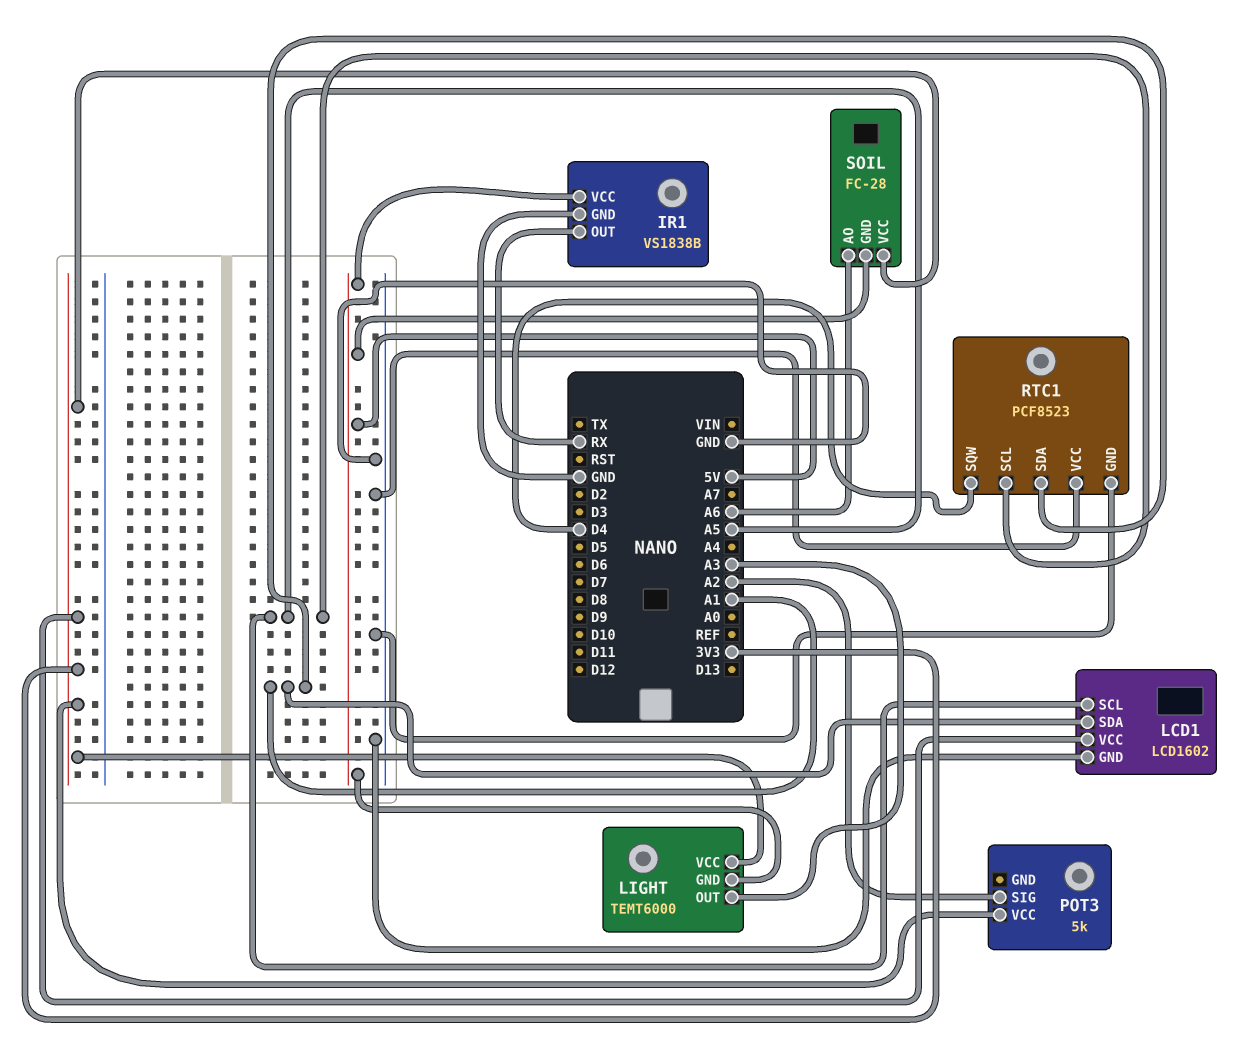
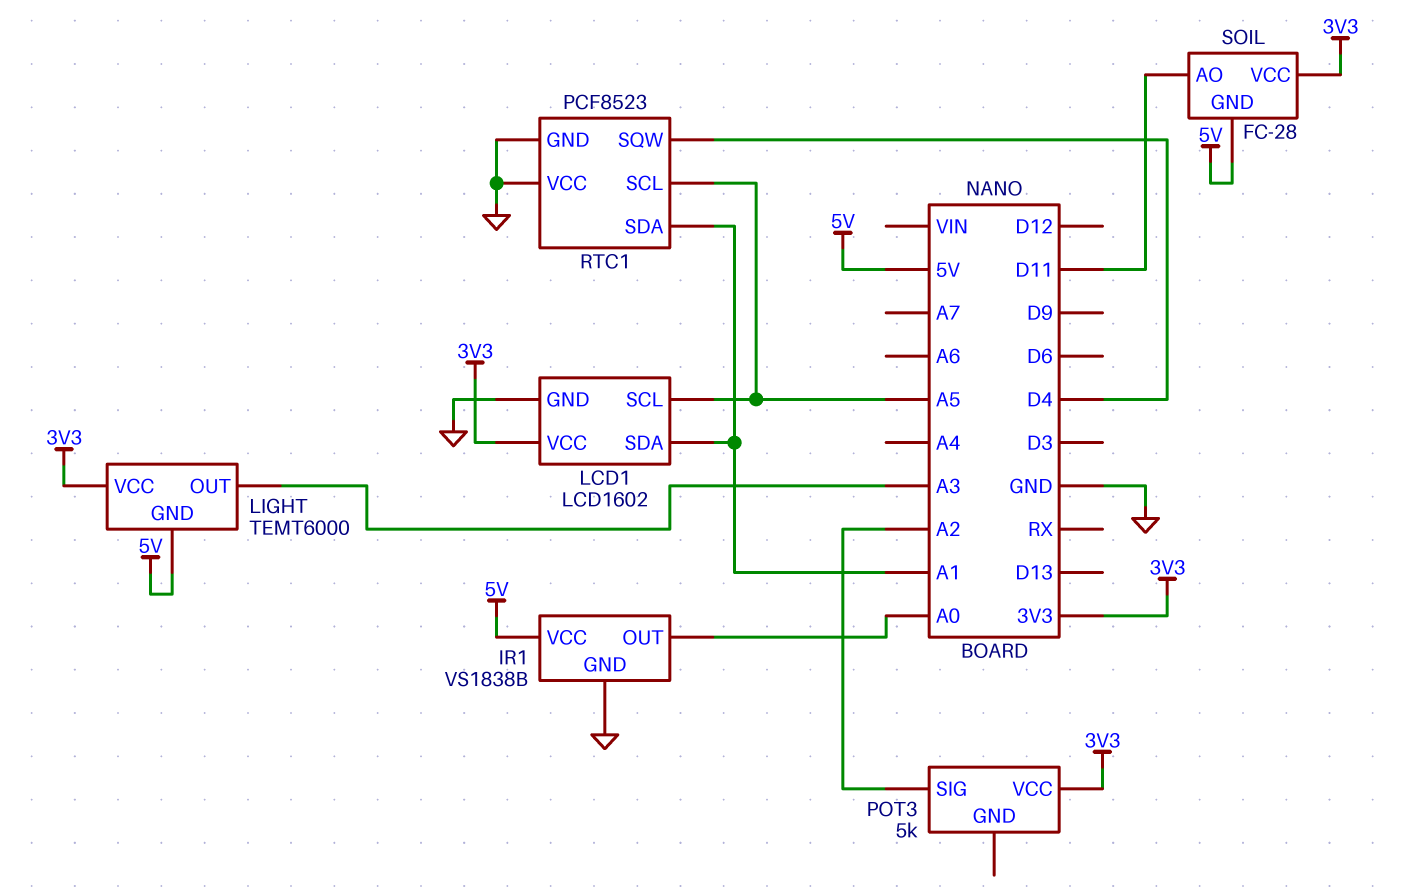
IR1 pin OUT: RX -> A0
SOIL pin AO: A6 -> D11

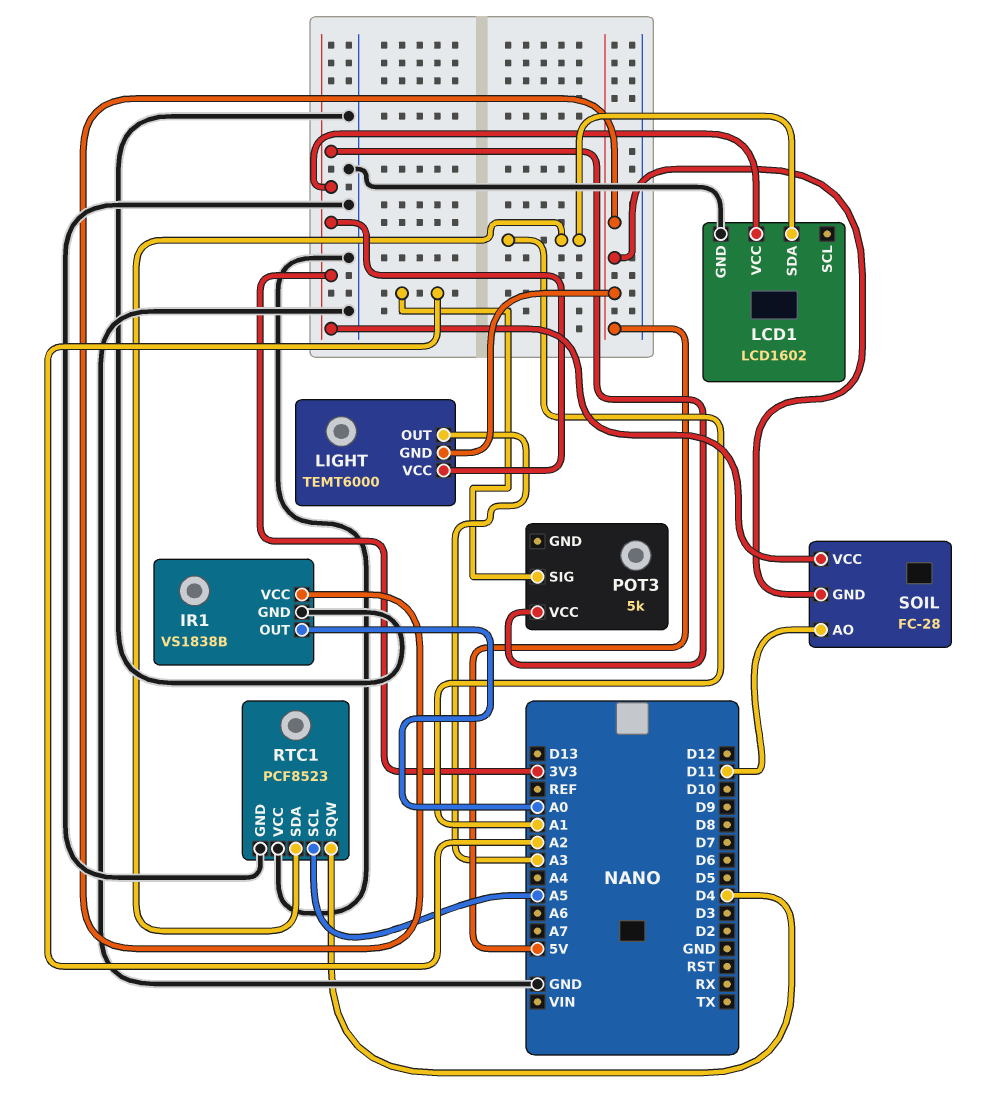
LCD1 pin SCL: A5 -> none

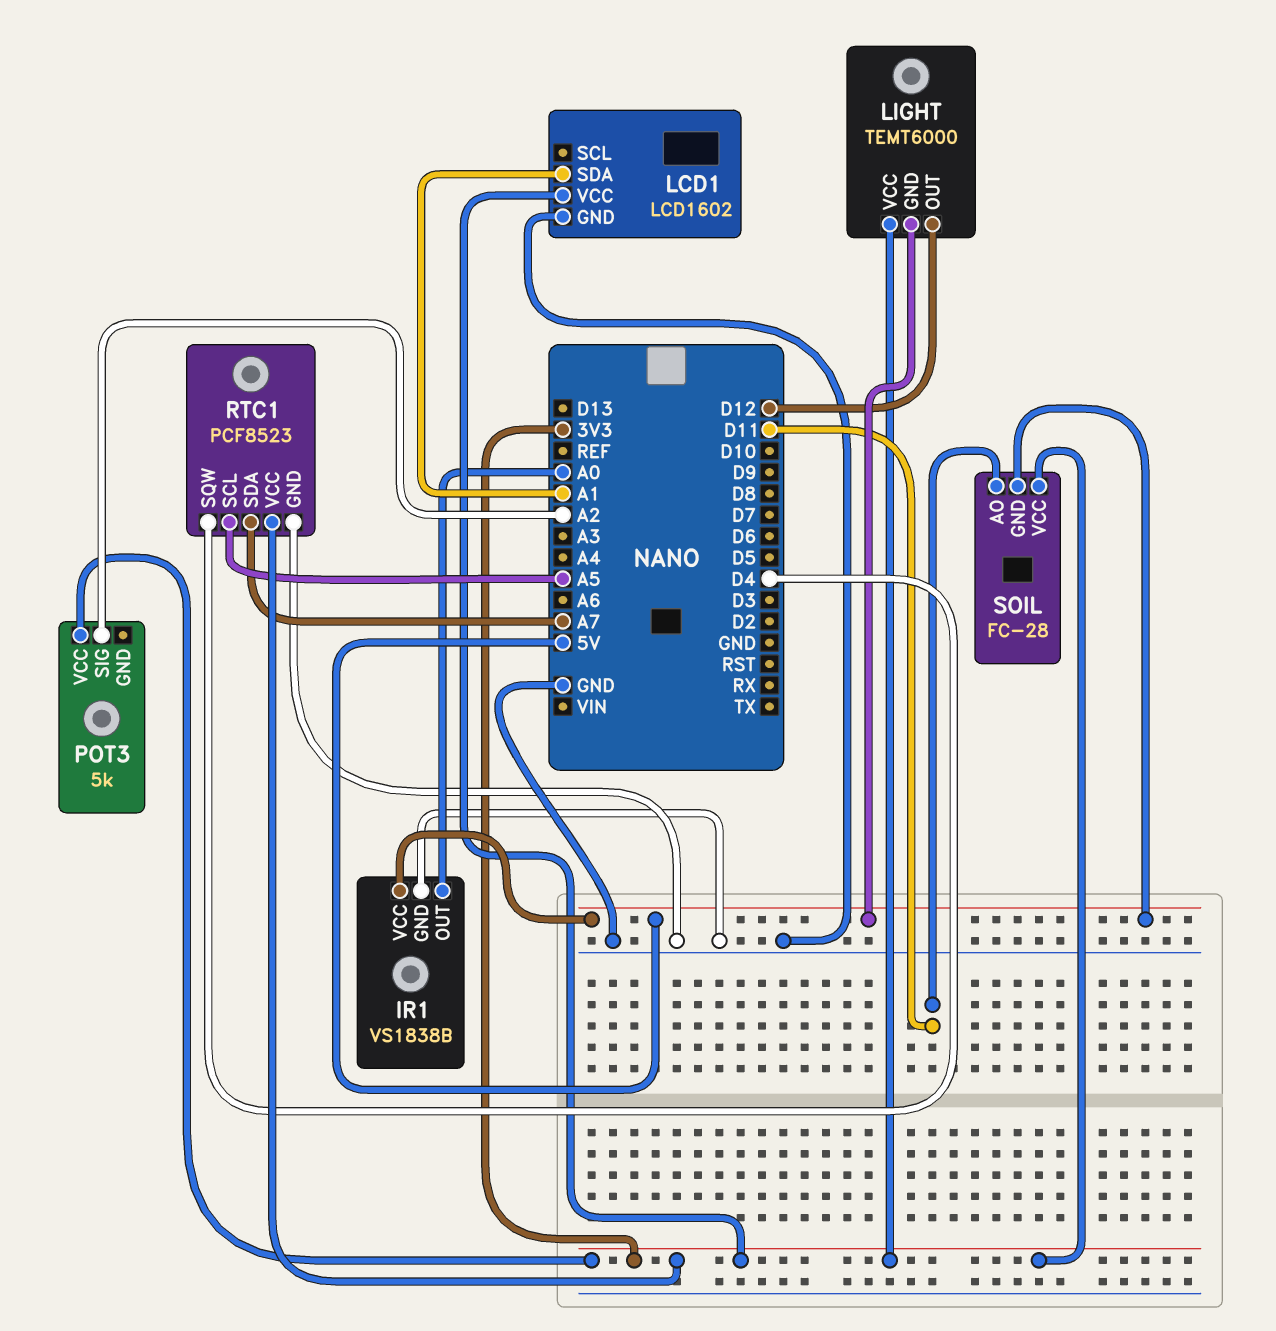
LIGHT pin OUT: A3 -> D12
RTC1 pin SDA: A1 -> A7
RTC1 pin VCC: GND -> 3V3

